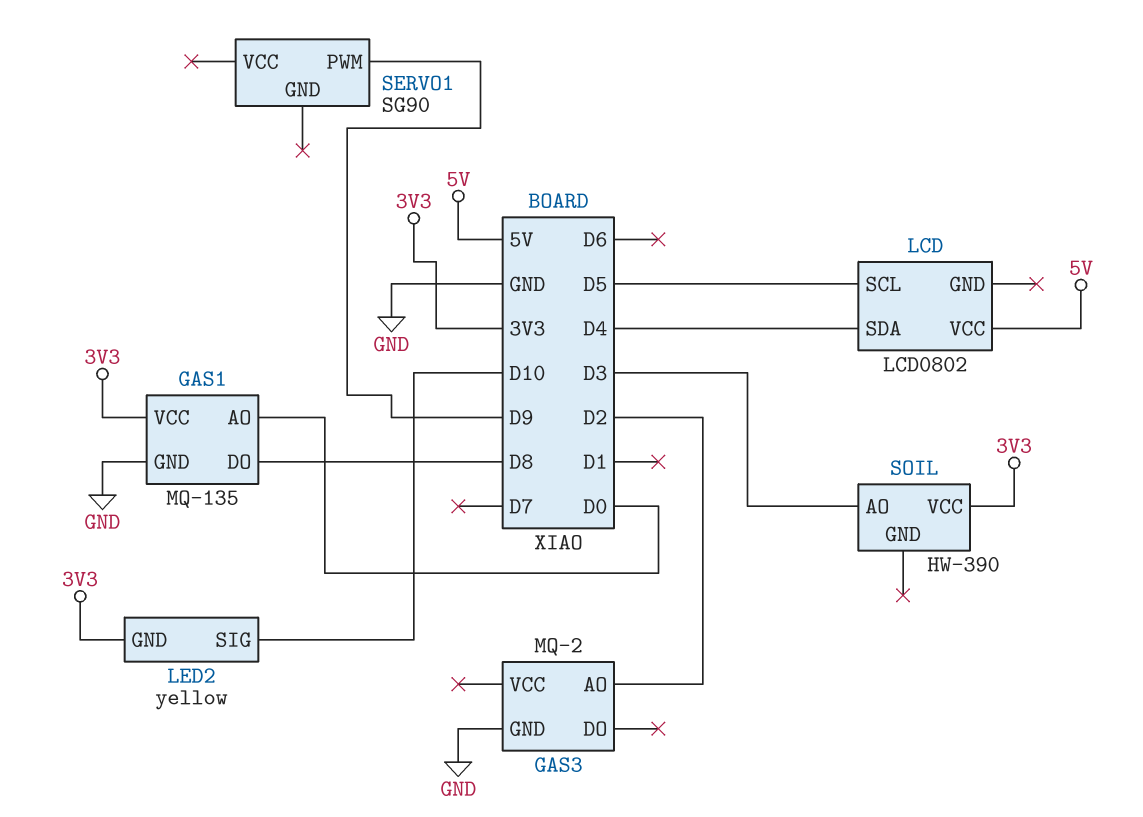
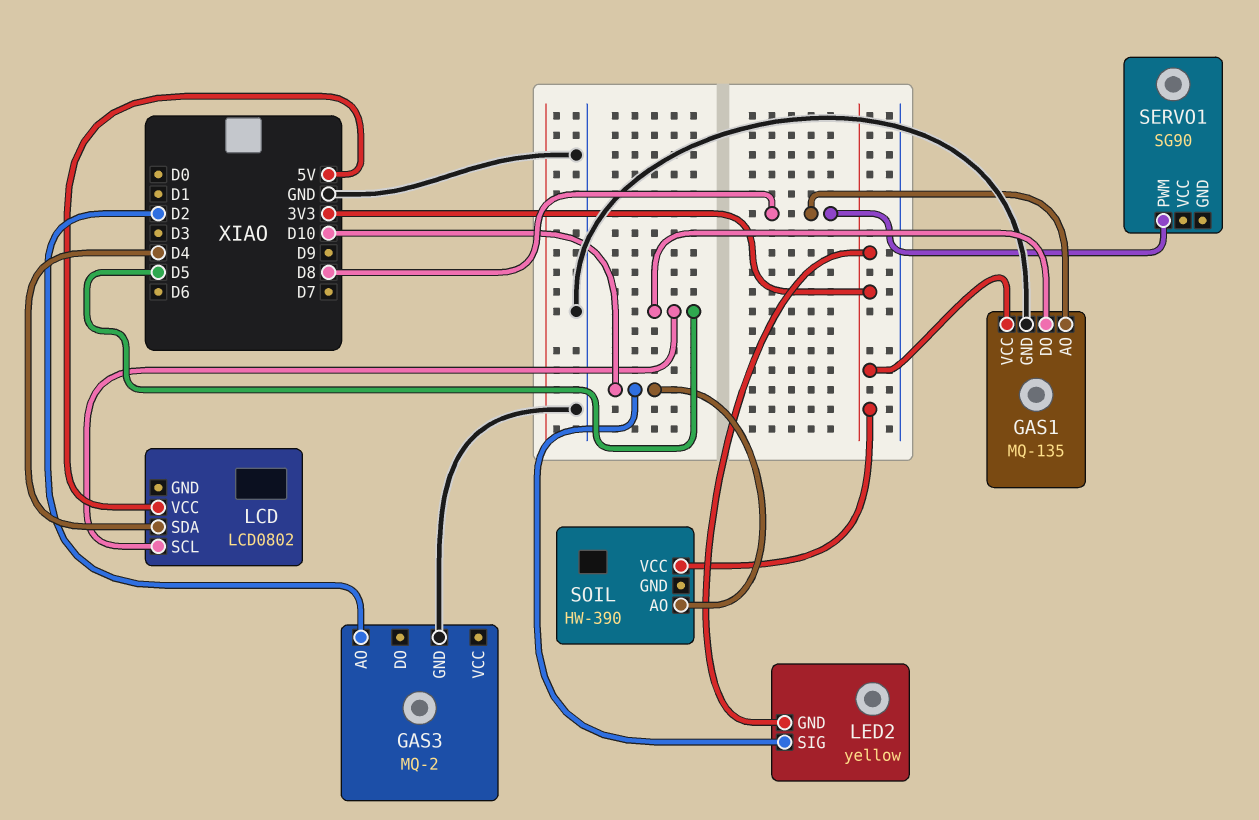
GAS1 pin AO: D0 -> D8
GAS1 pin DO: D8 -> D5
SERVO1 pin PWM: D9 -> D8
SOIL pin AO: D3 -> D10

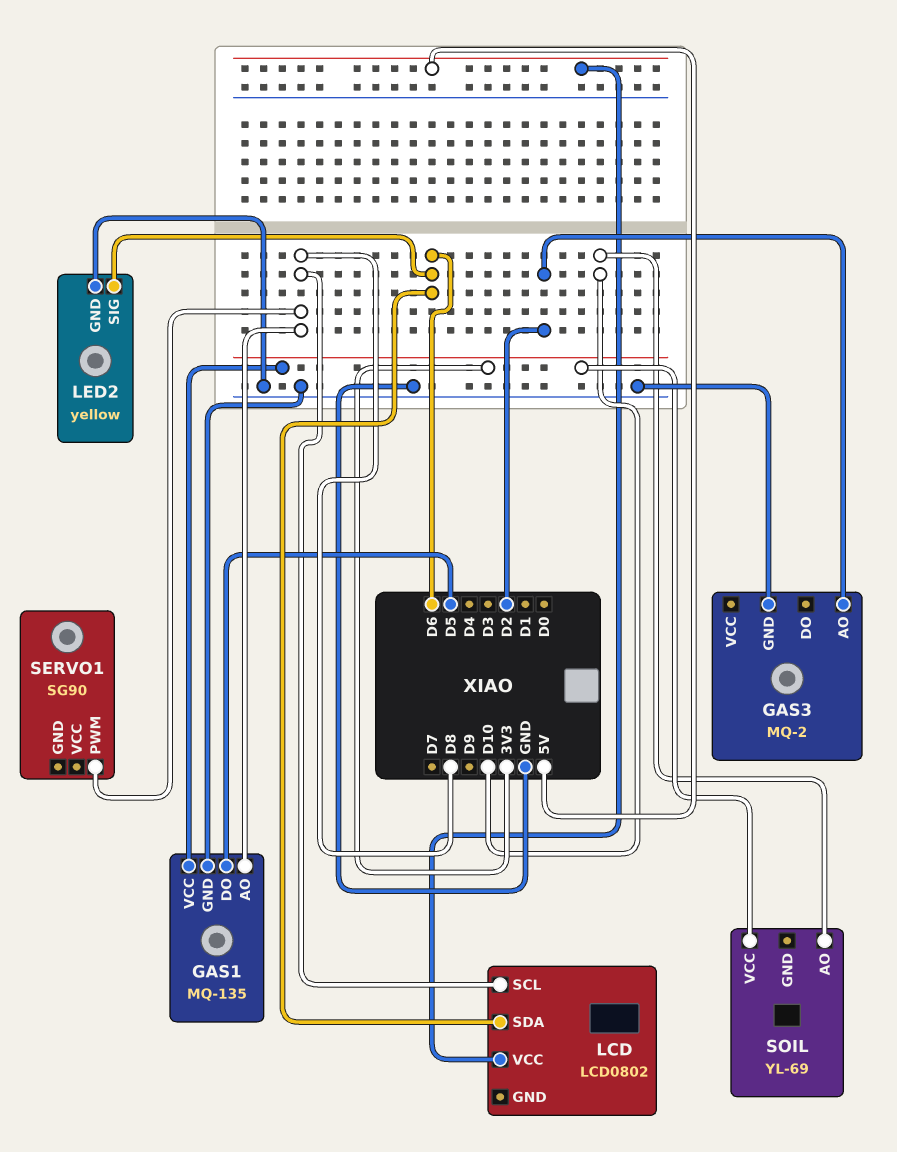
LCD pin SCL: D5 -> D8
LCD pin SDA: D4 -> D6
LED2 pin GND: 3V3 -> GND
LED2 pin SIG: D10 -> D6
SOIL: HW-390 -> YL-69

